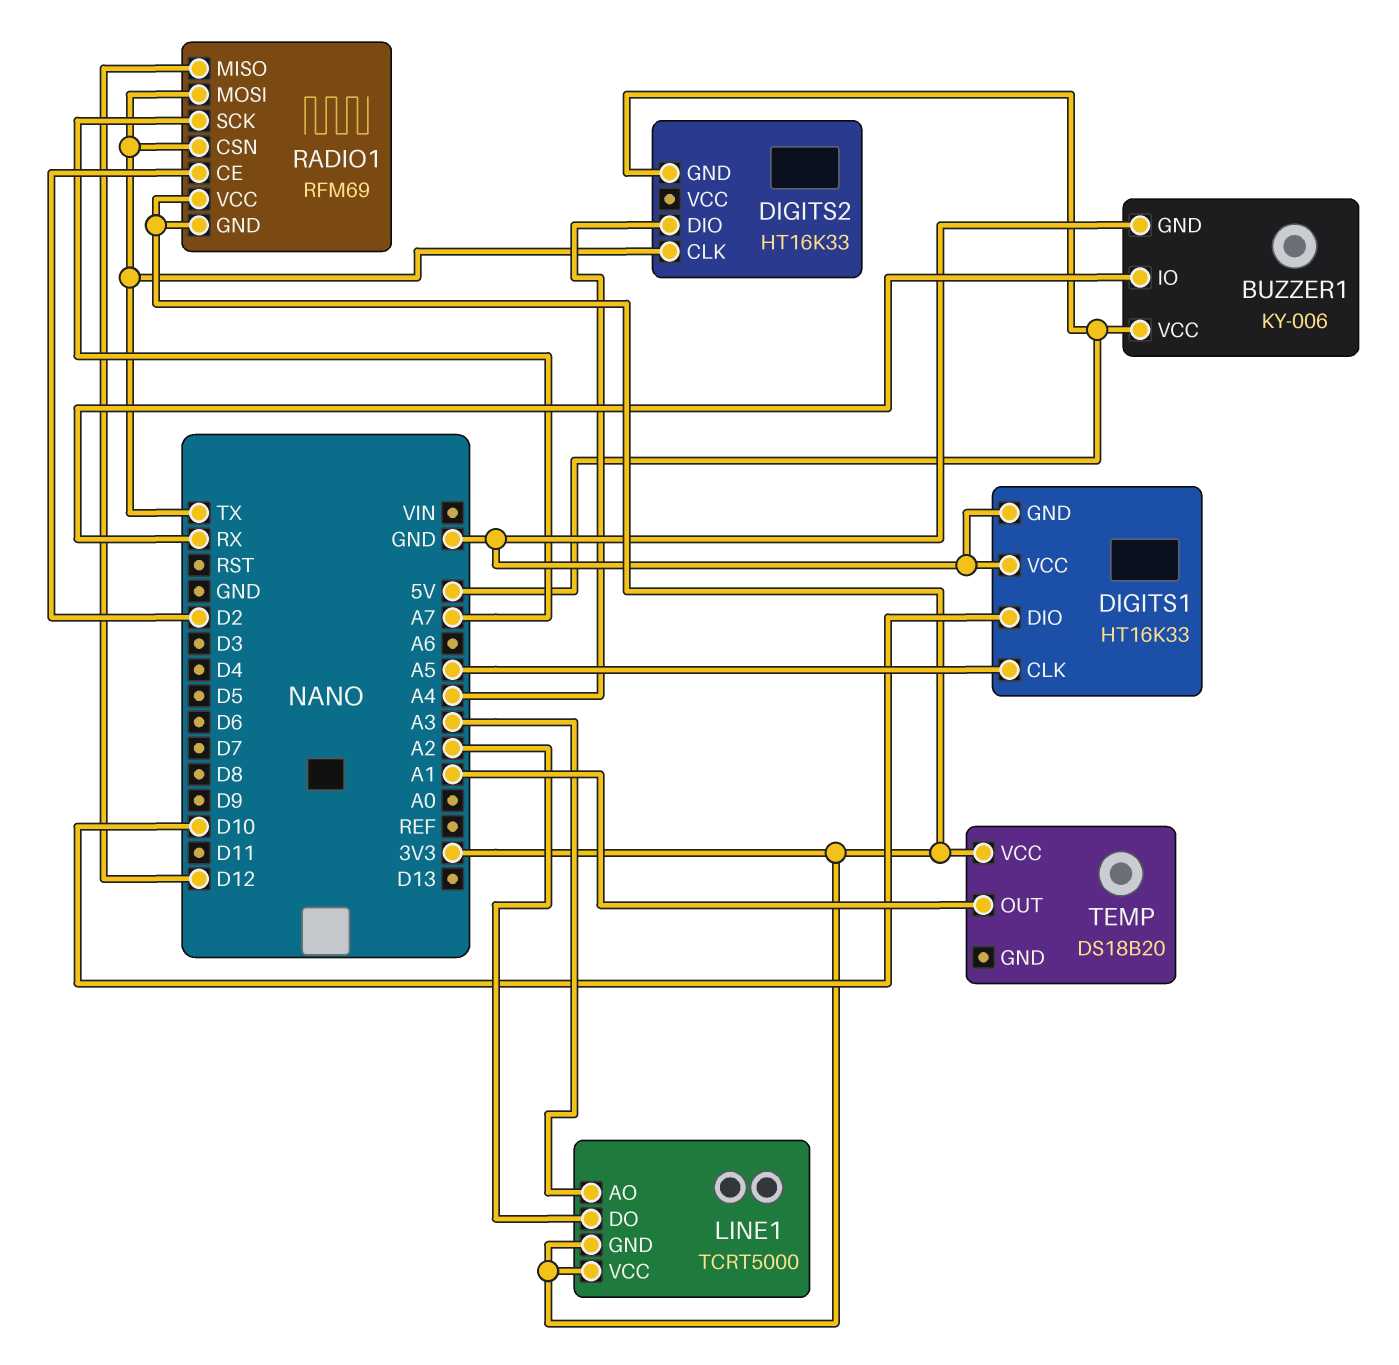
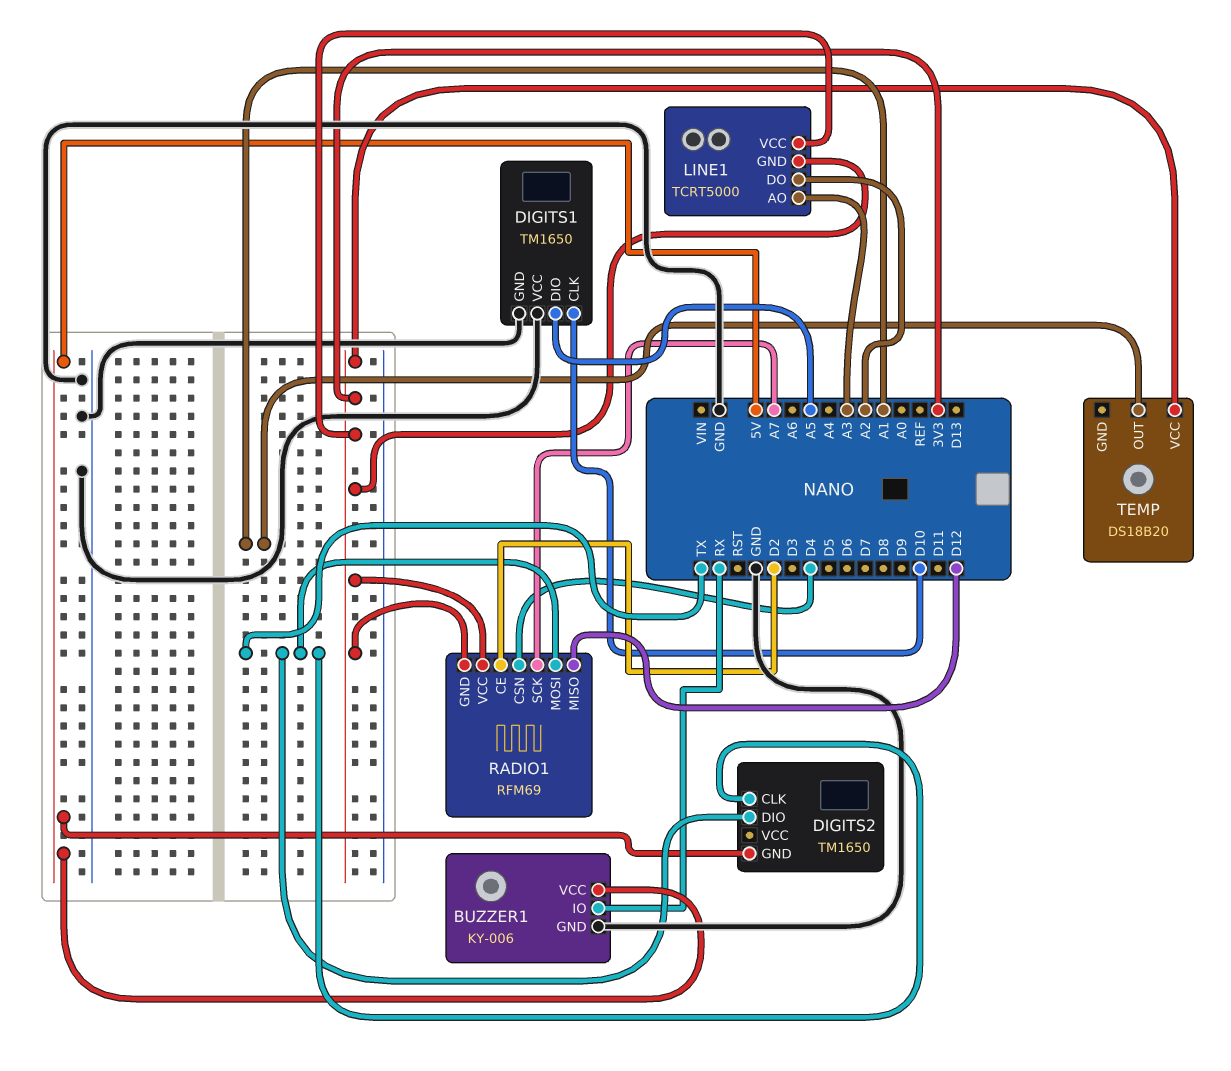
DIGITS1: HT16K33 -> TM1650
DIGITS1 pin CLK: A5 -> D10
DIGITS1 pin DIO: D10 -> A5
DIGITS2: HT16K33 -> TM1650
DIGITS2 pin DIO: A4 -> TX
RADIO1 pin CSN: TX -> D4

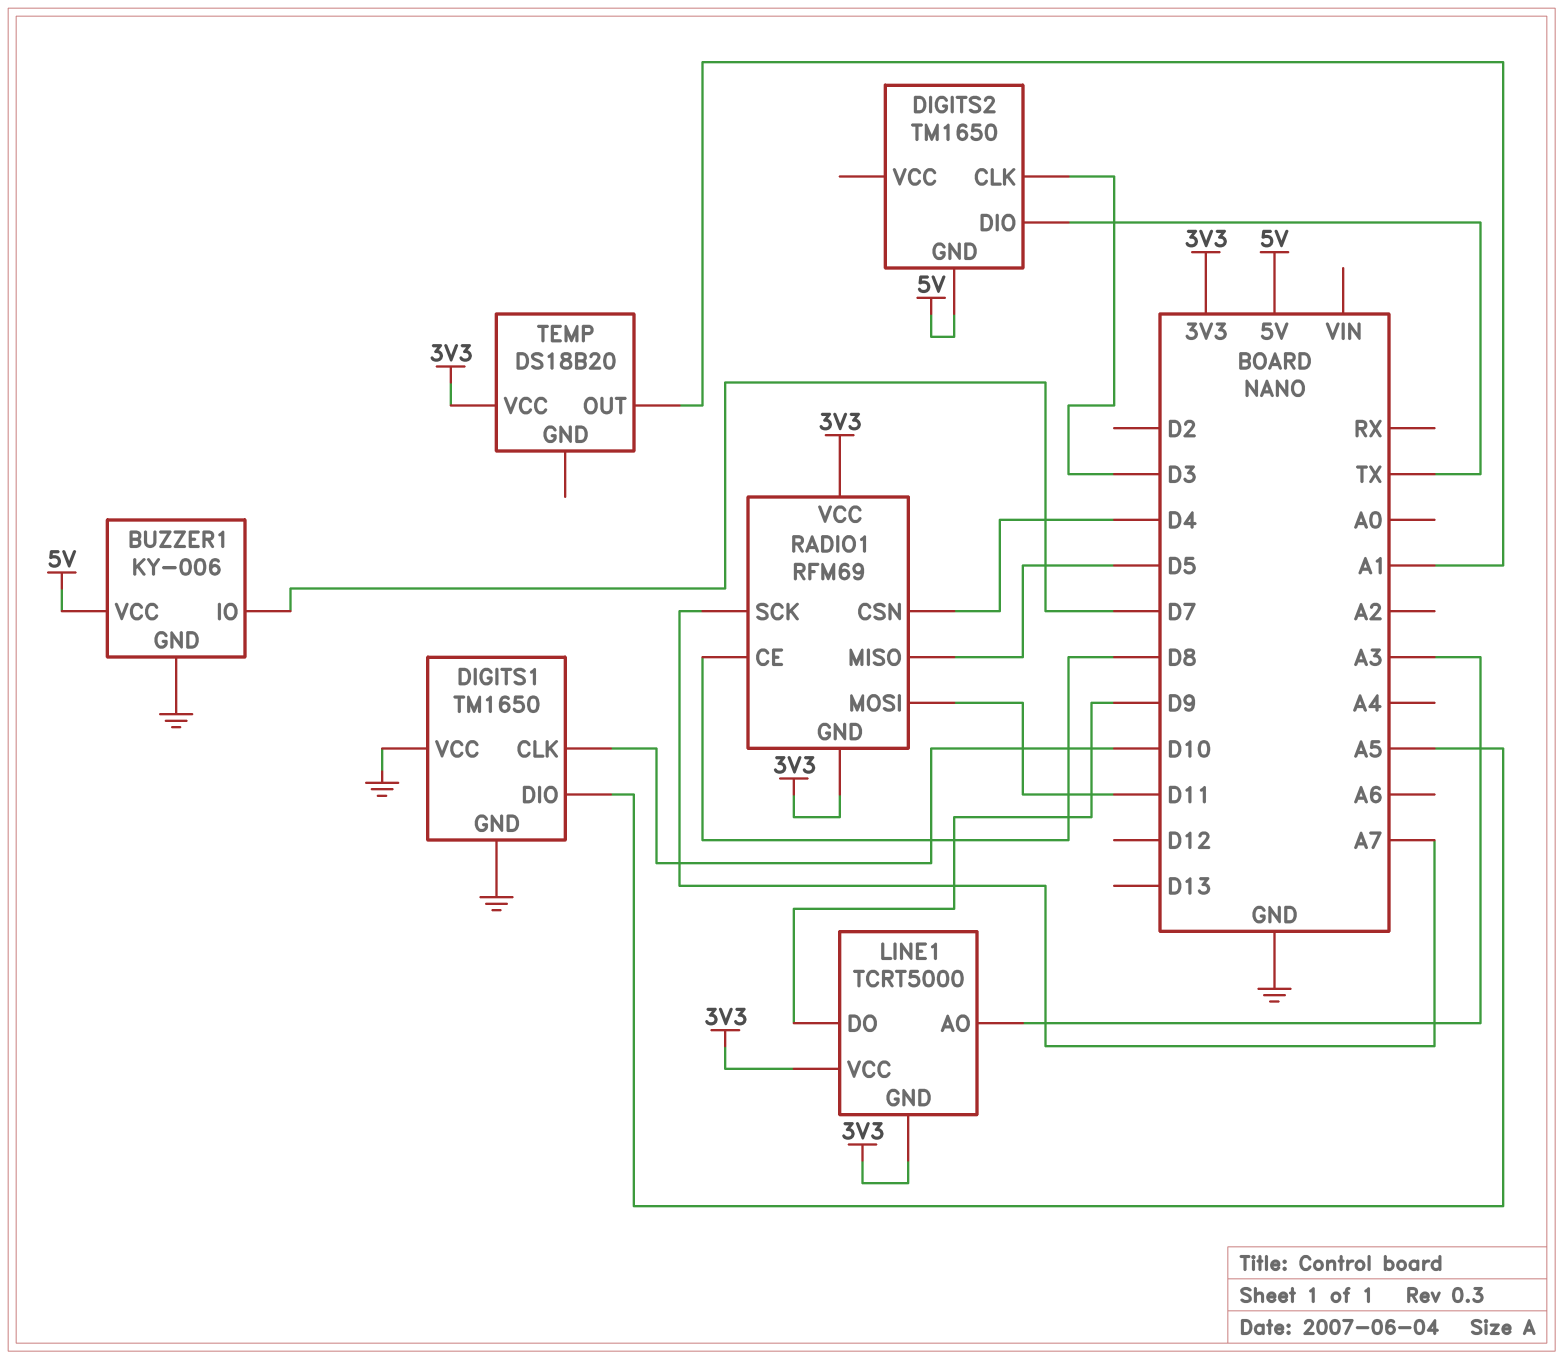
BUZZER1 pin IO: RX -> D7
DIGITS2 pin CLK: TX -> D3
LINE1 pin DO: A2 -> D9
RADIO1 pin CE: D2 -> D8
RADIO1 pin MISO: D12 -> D5
RADIO1 pin MOSI: TX -> D11

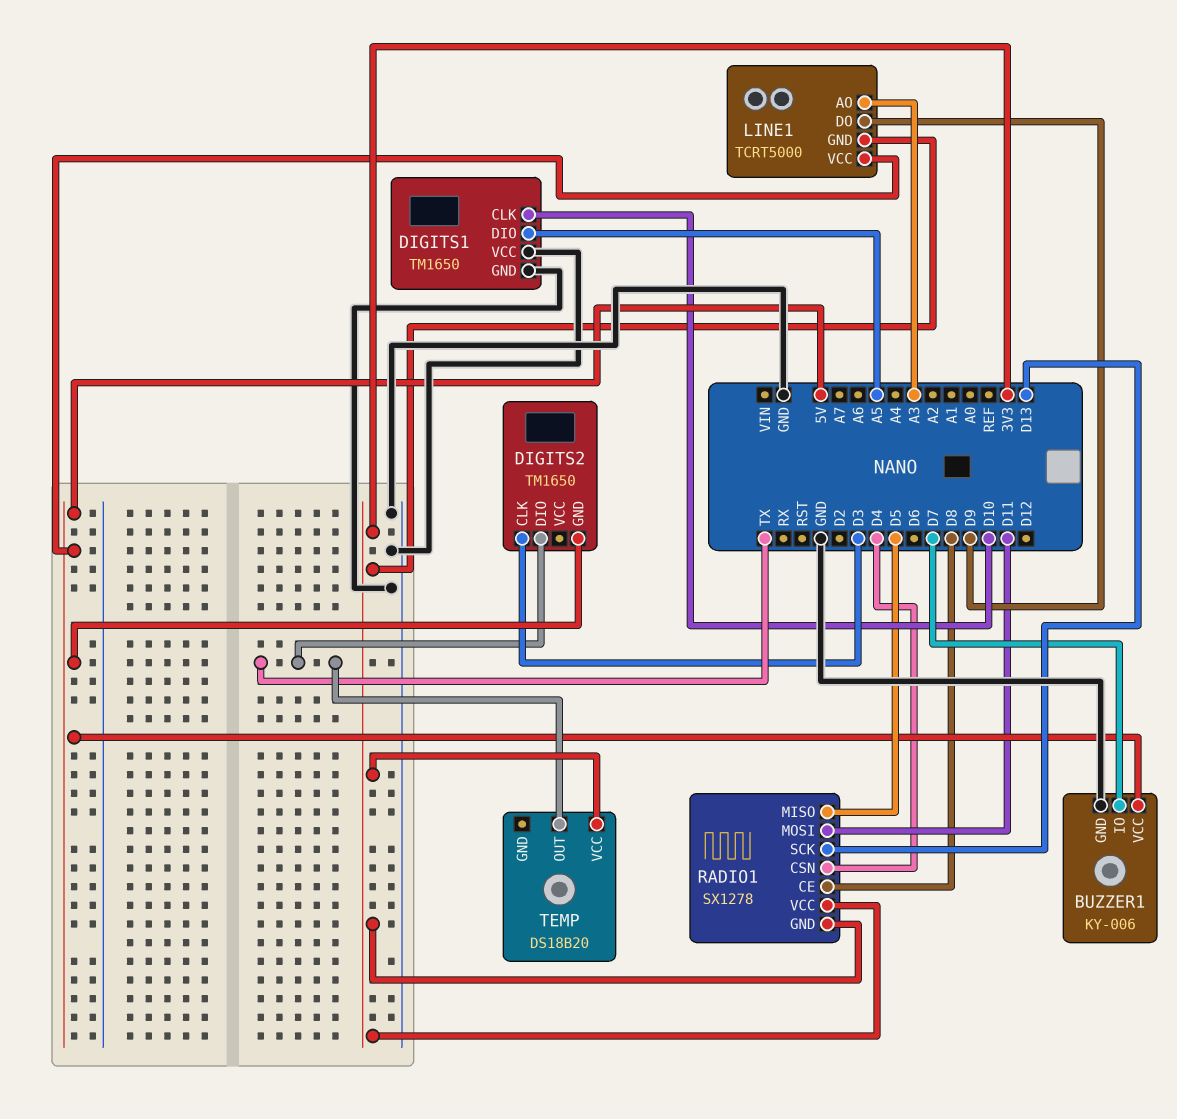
LINE1 pin VCC: 3V3 -> 5V
RADIO1: RFM69 -> SX1278
RADIO1 pin SCK: A7 -> D13
TEMP pin OUT: A1 -> TX

